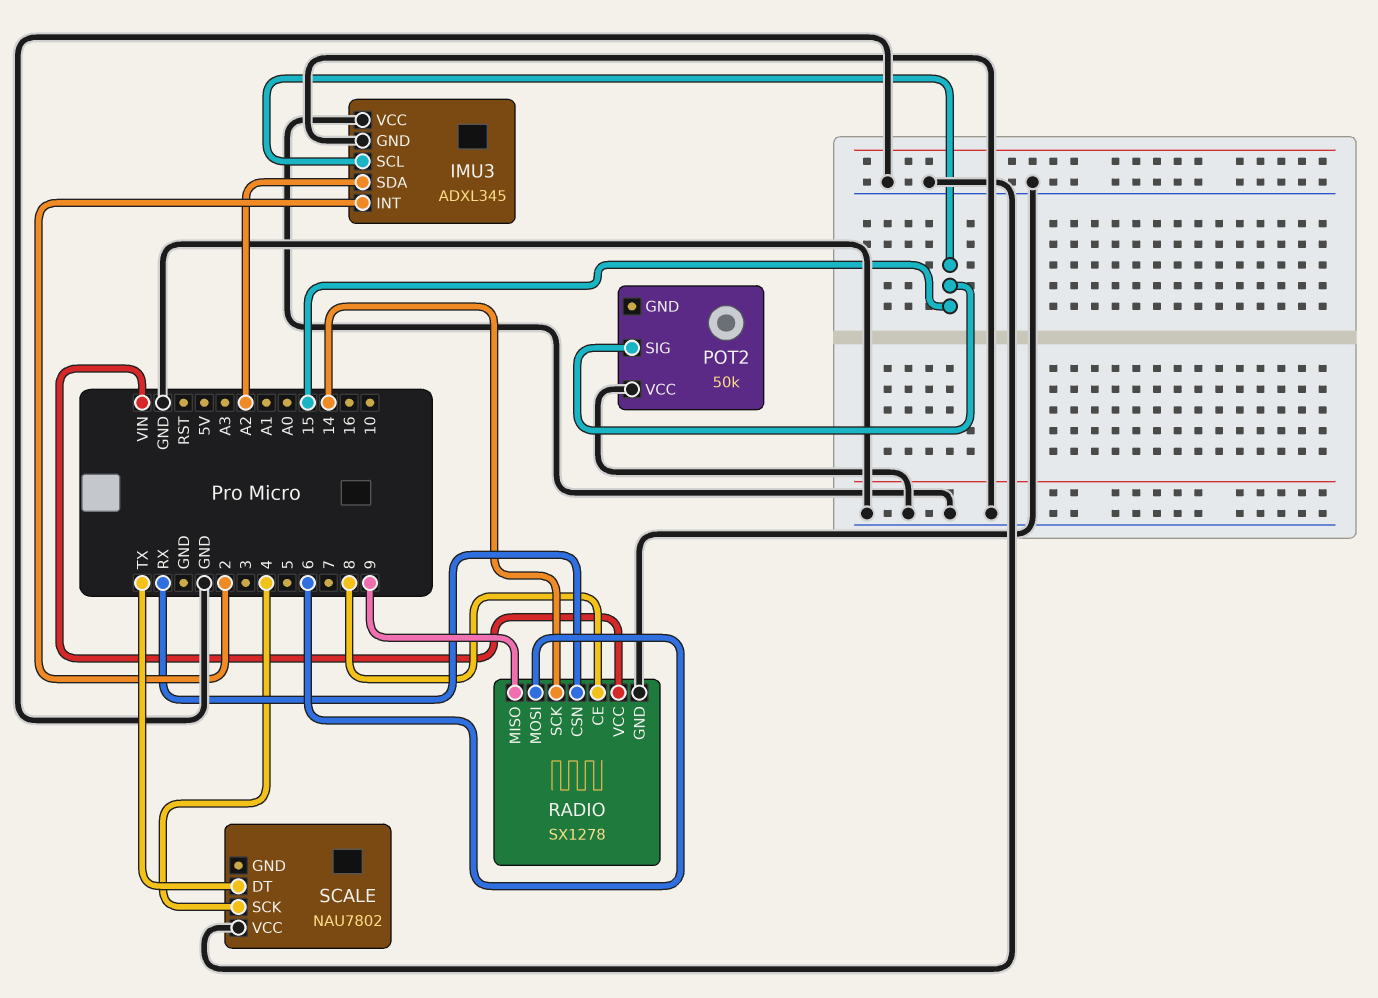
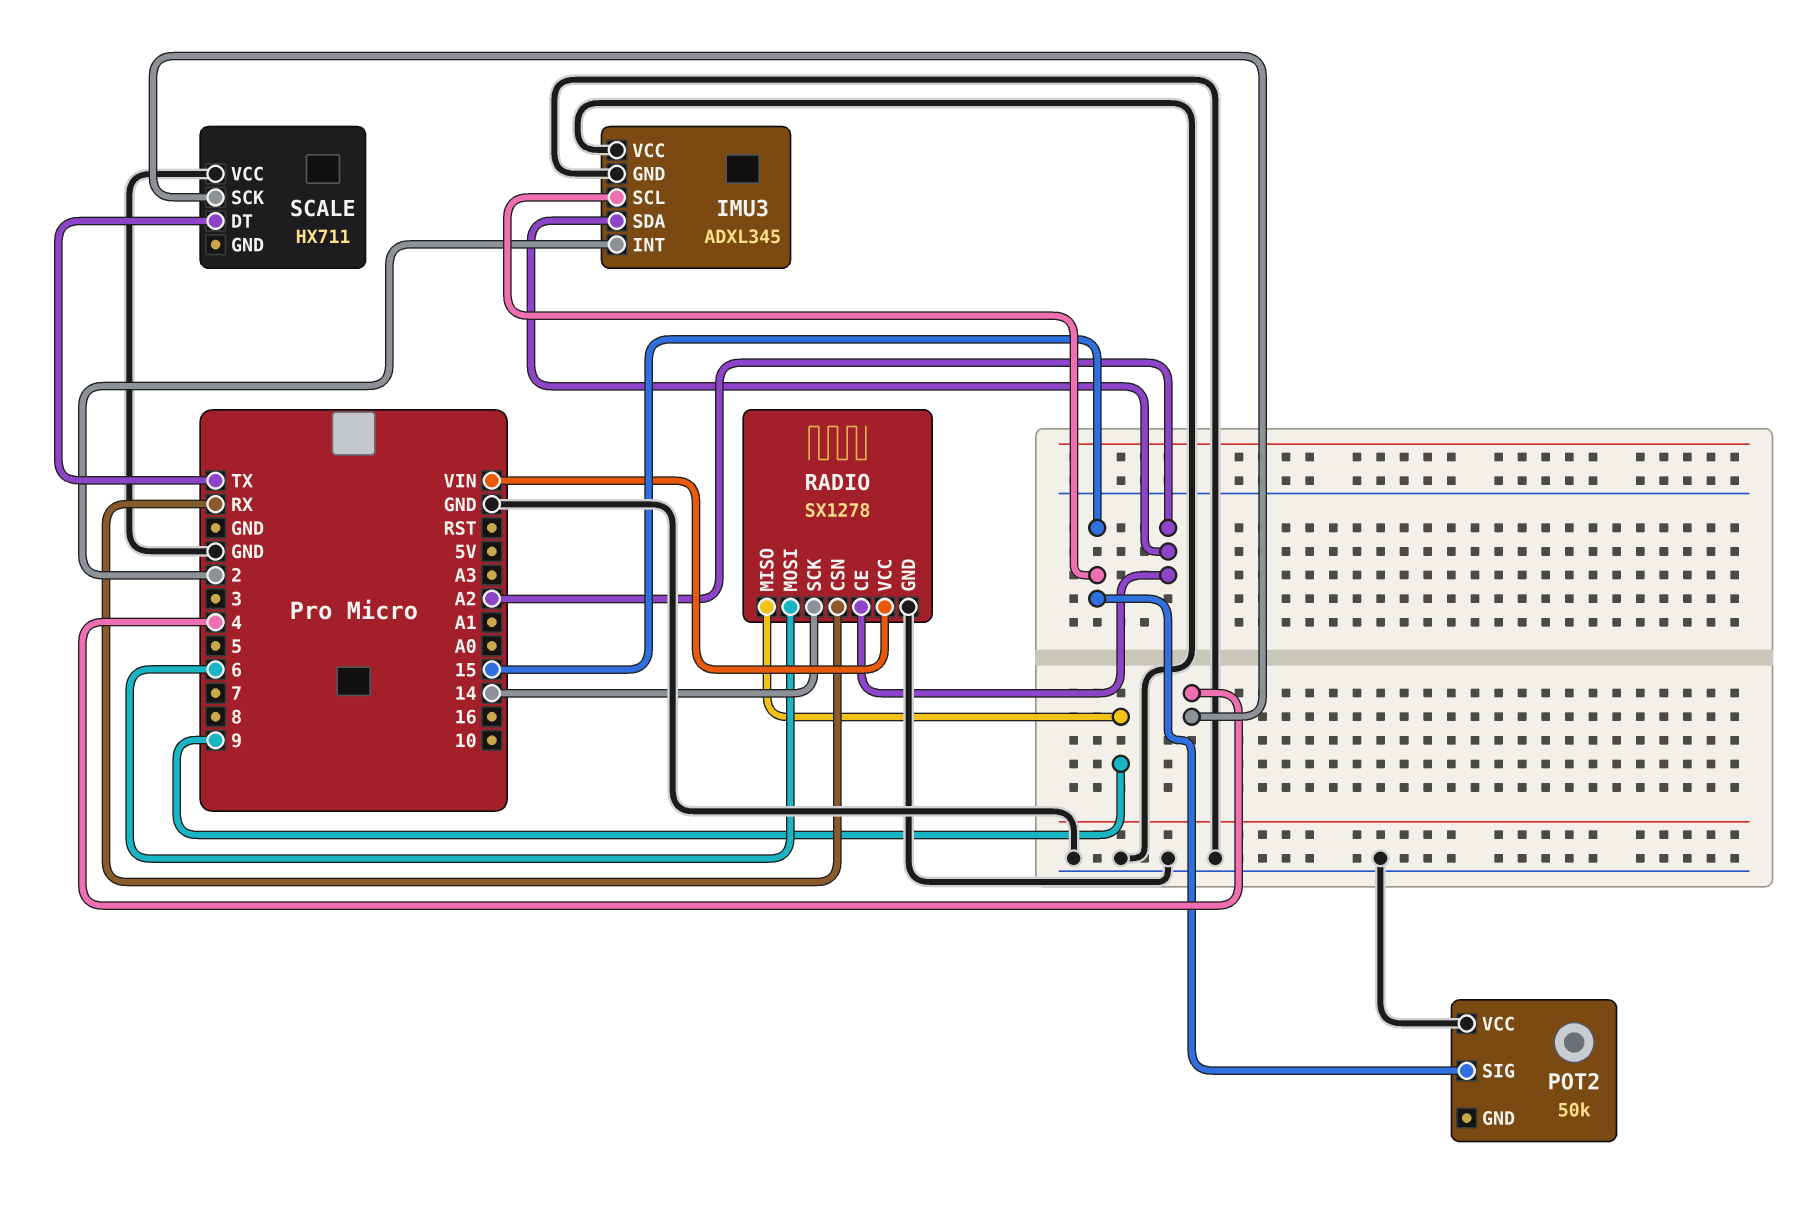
RADIO pin CE: 8 -> A2
SCALE: NAU7802 -> HX711

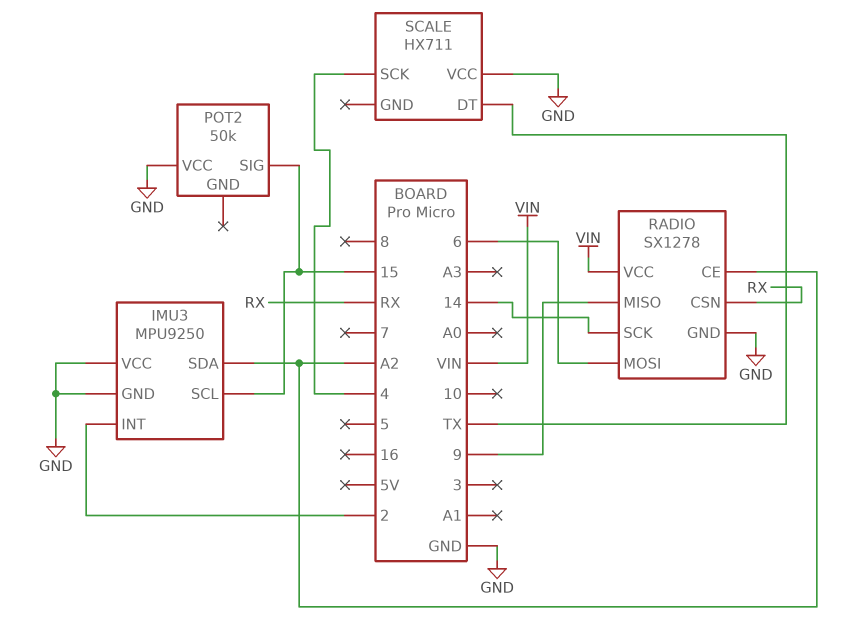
IMU3: ADXL345 -> MPU9250

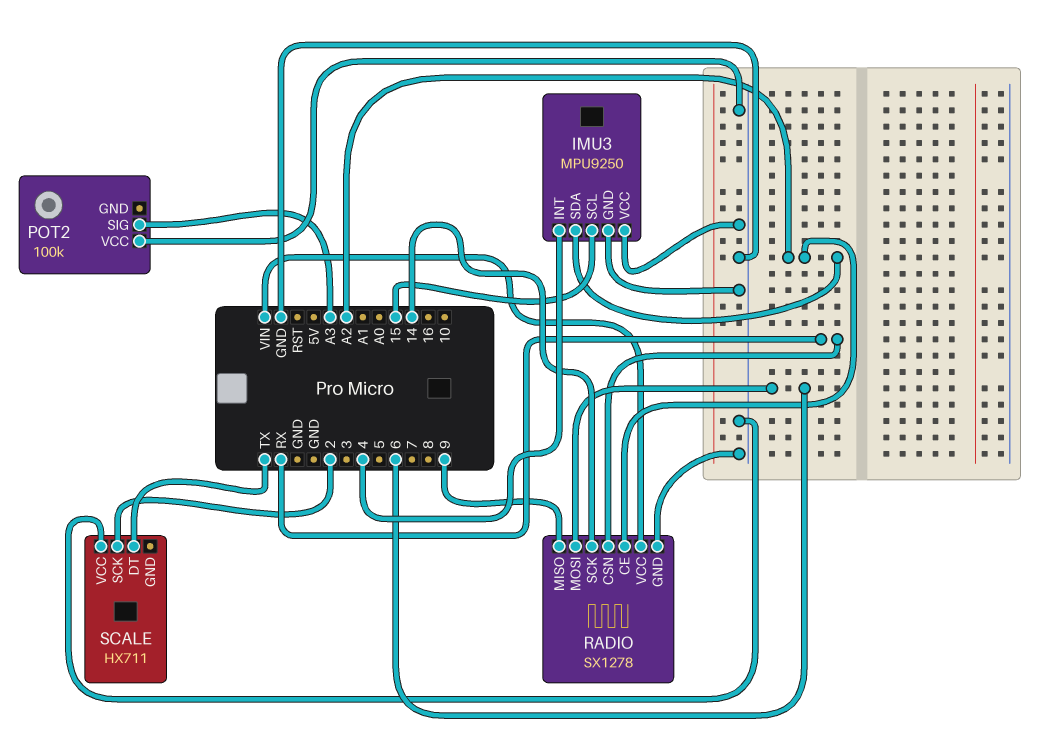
IMU3 pin INT: 2 -> 4
POT2: 50k -> 100k
POT2 pin SIG: 15 -> A3
SCALE pin SCK: 4 -> 2

